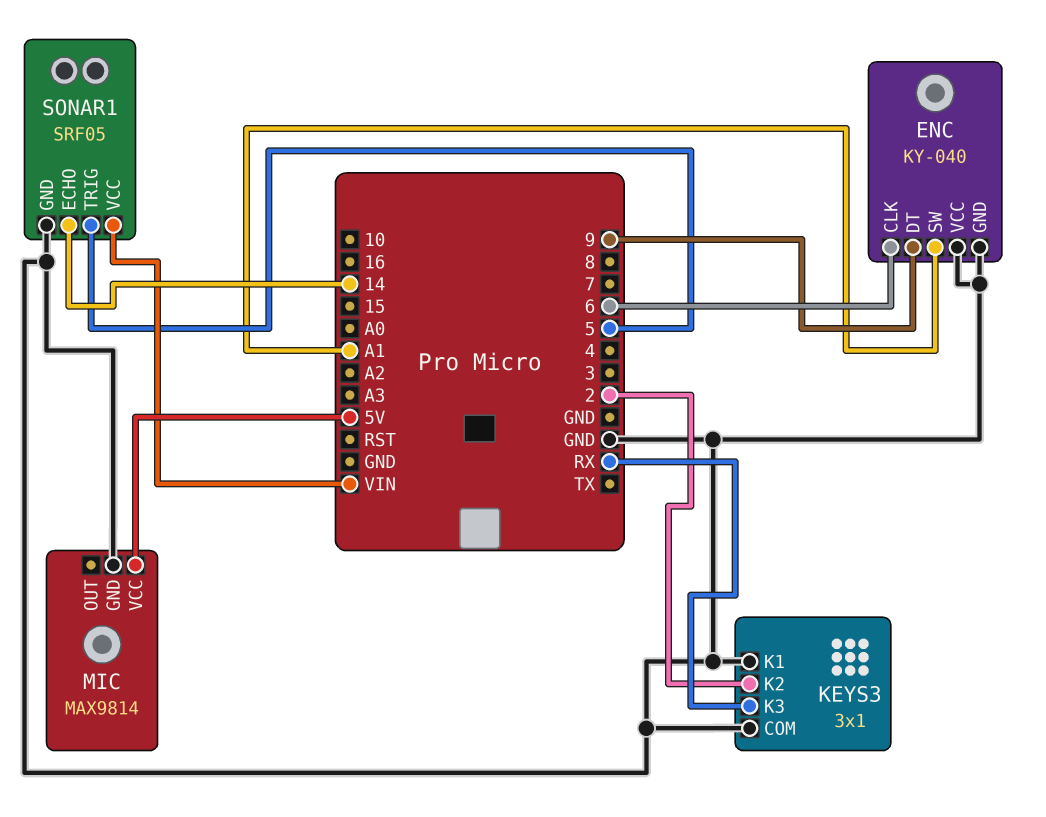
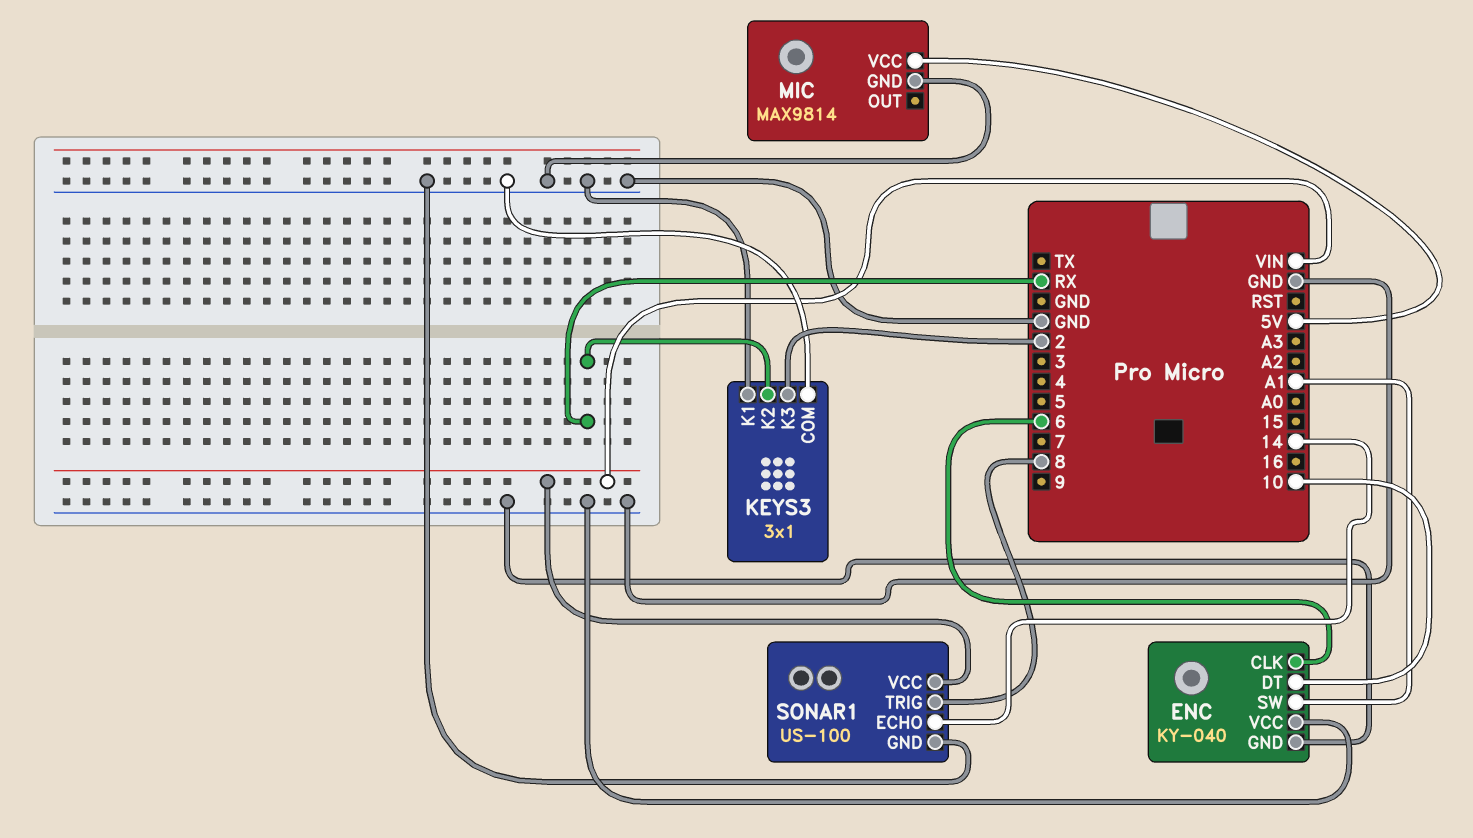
ENC pin DT: 9 -> 10
KEYS3 pin K2: 2 -> RX
KEYS3 pin K3: RX -> 2
SONAR1: SRF05 -> US-100
SONAR1 pin TRIG: 5 -> 8

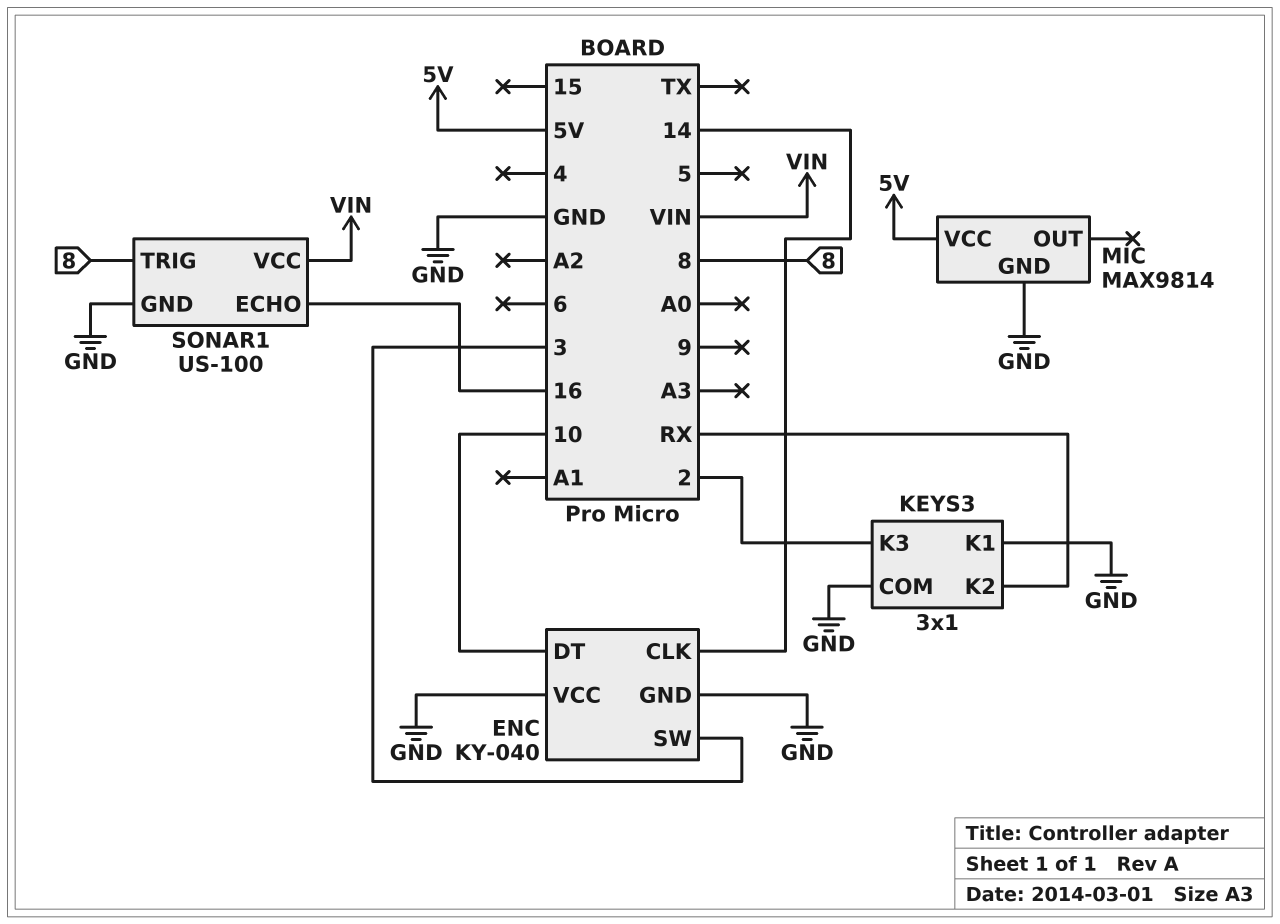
ENC pin CLK: 6 -> 14
ENC pin SW: A1 -> 3
SONAR1 pin ECHO: 14 -> 16

